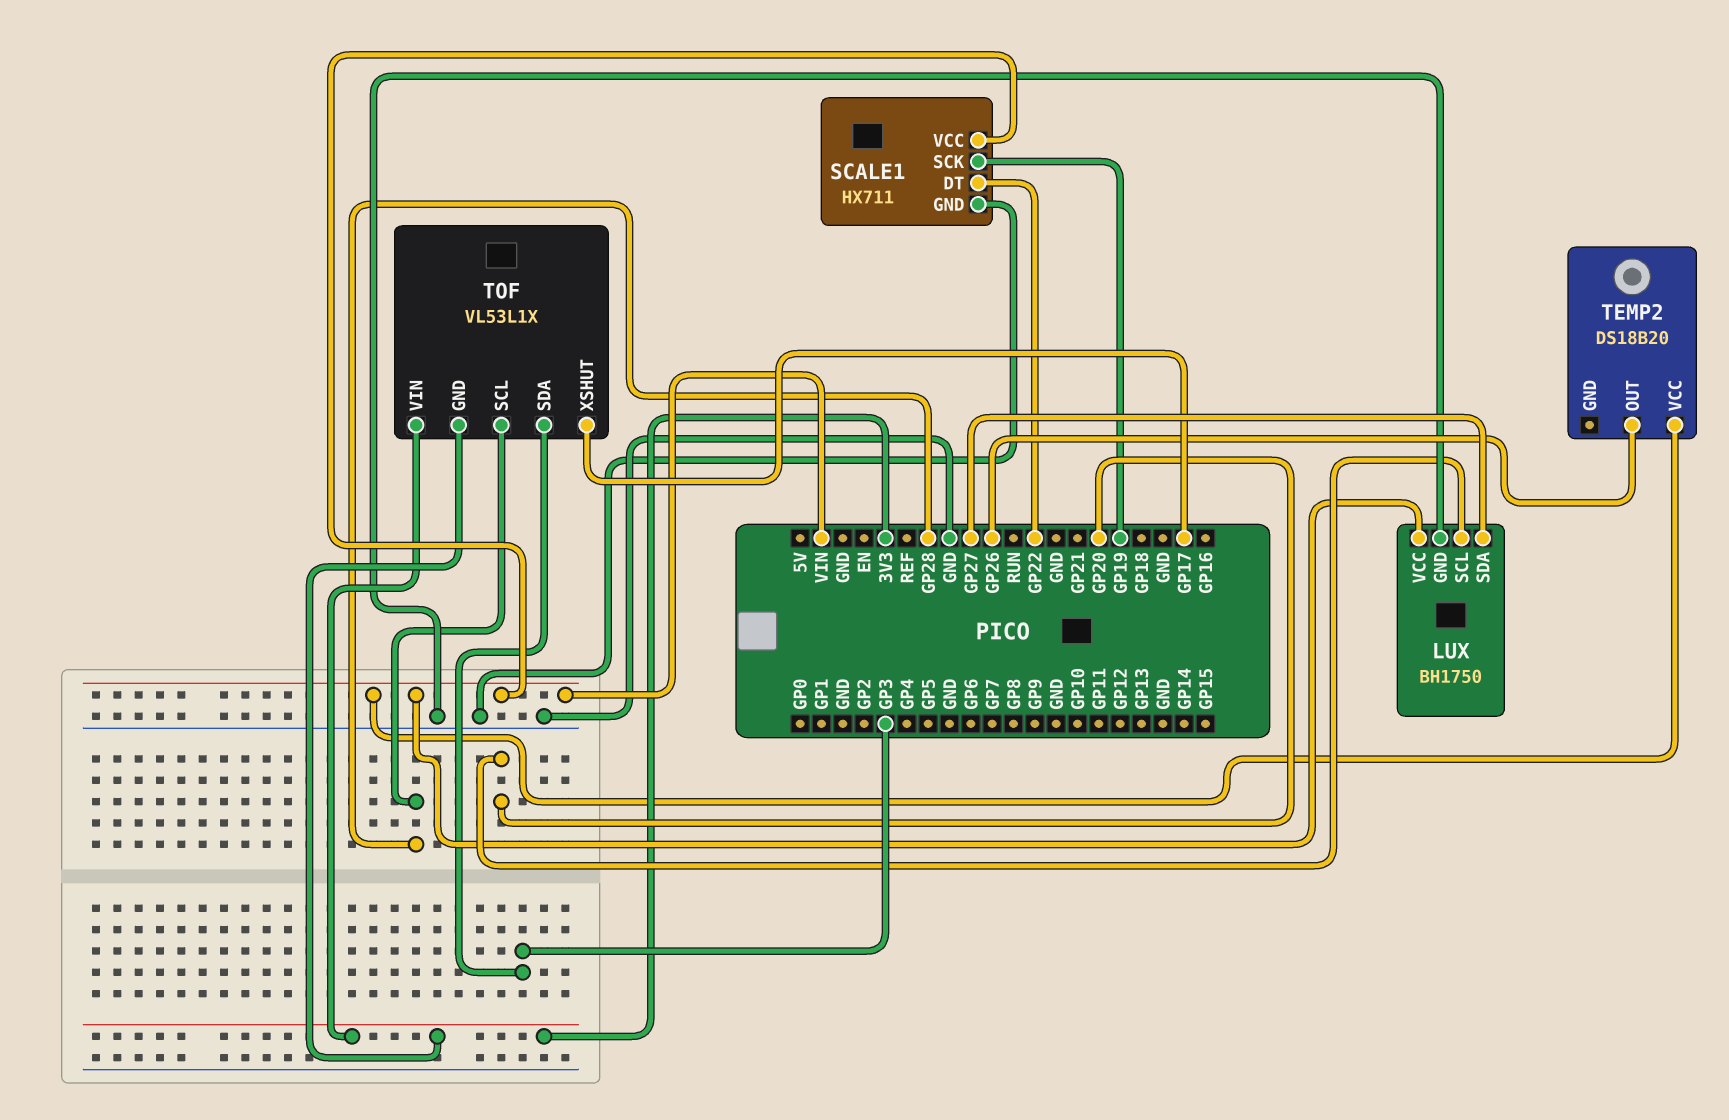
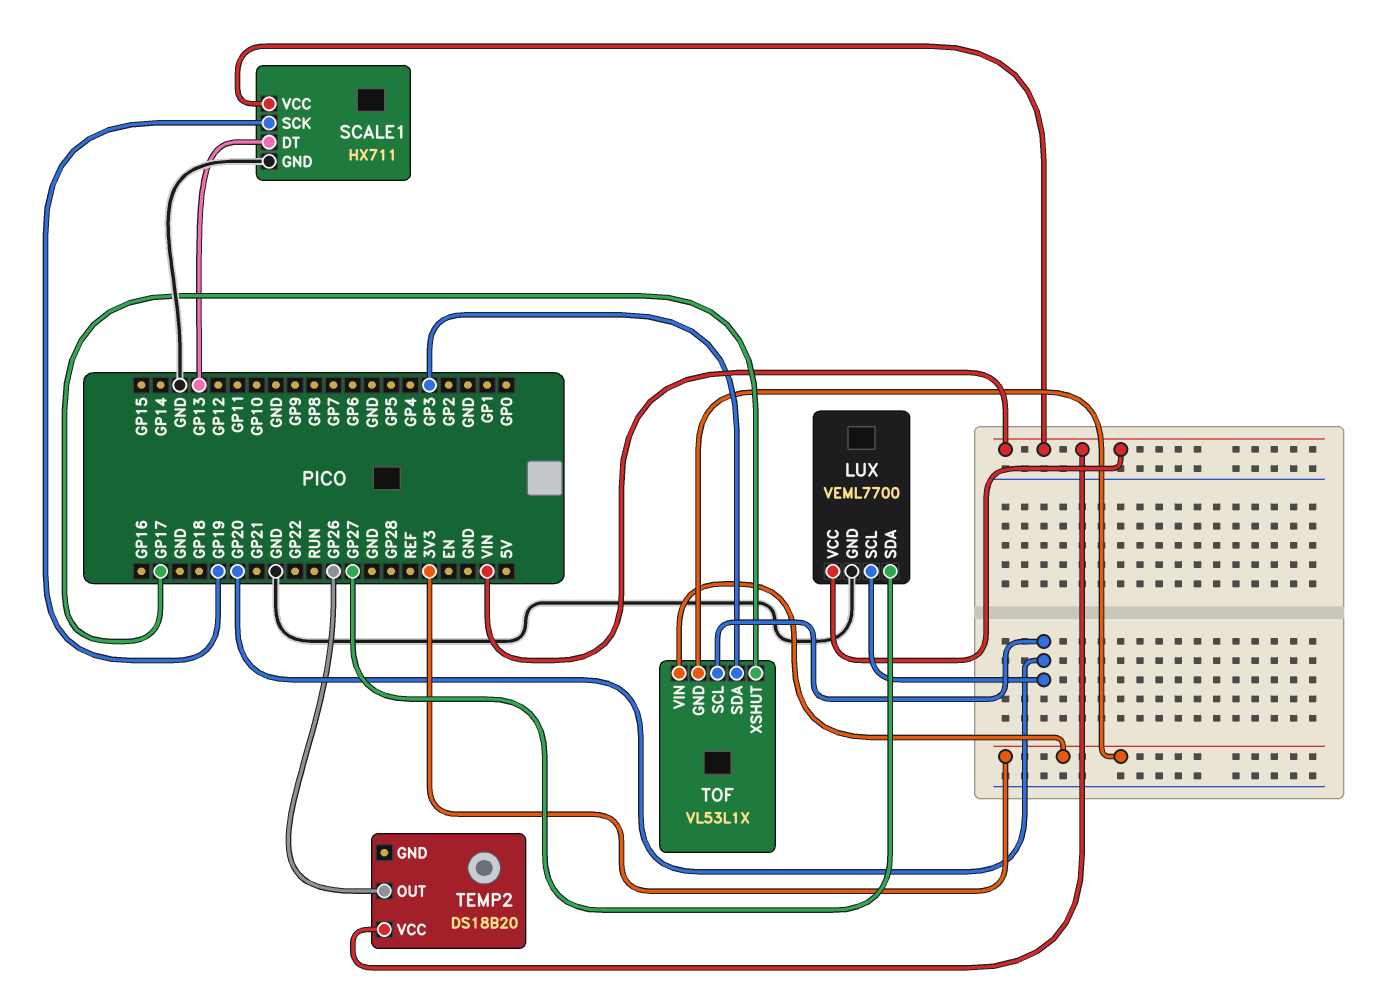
LUX: BH1750 -> VEML7700
SCALE1 pin DT: GP22 -> GP13
TOF pin SCL: GP28 -> GP20

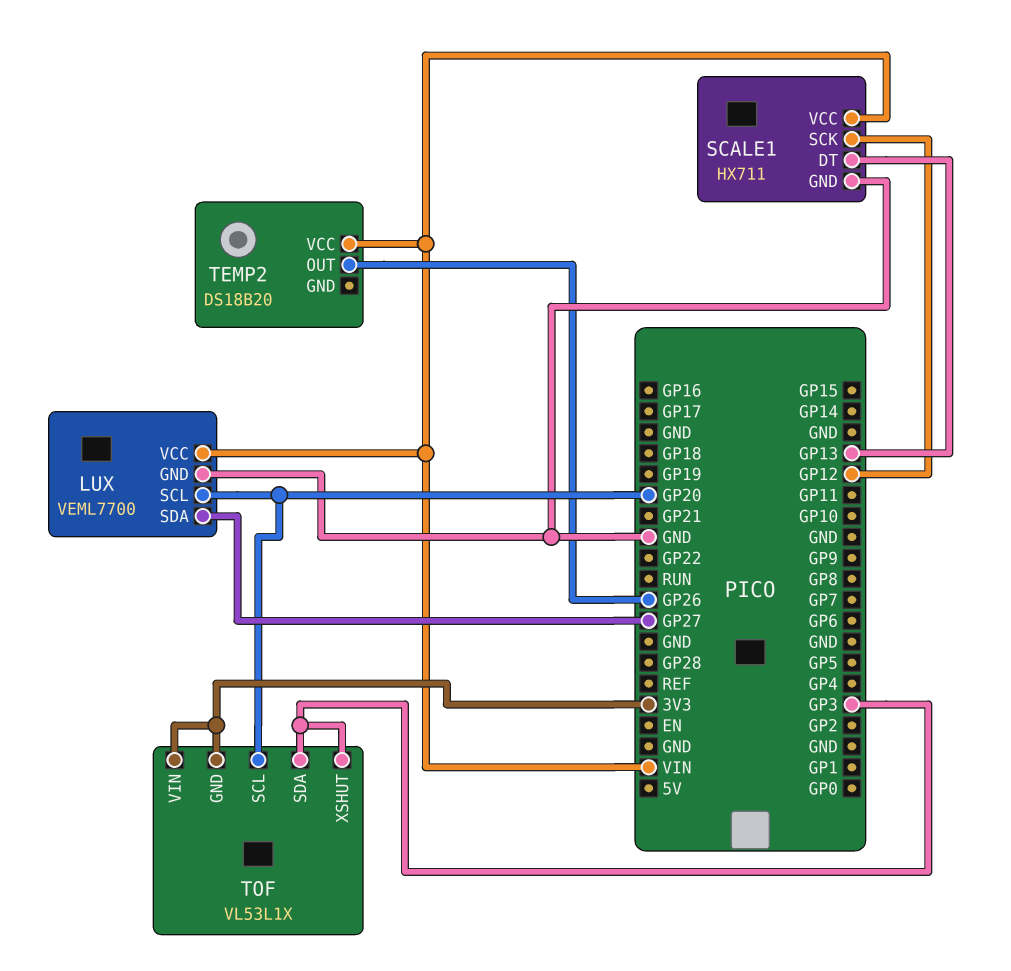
SCALE1 pin SCK: GP19 -> GP12
TOF pin XSHUT: GP17 -> GP3

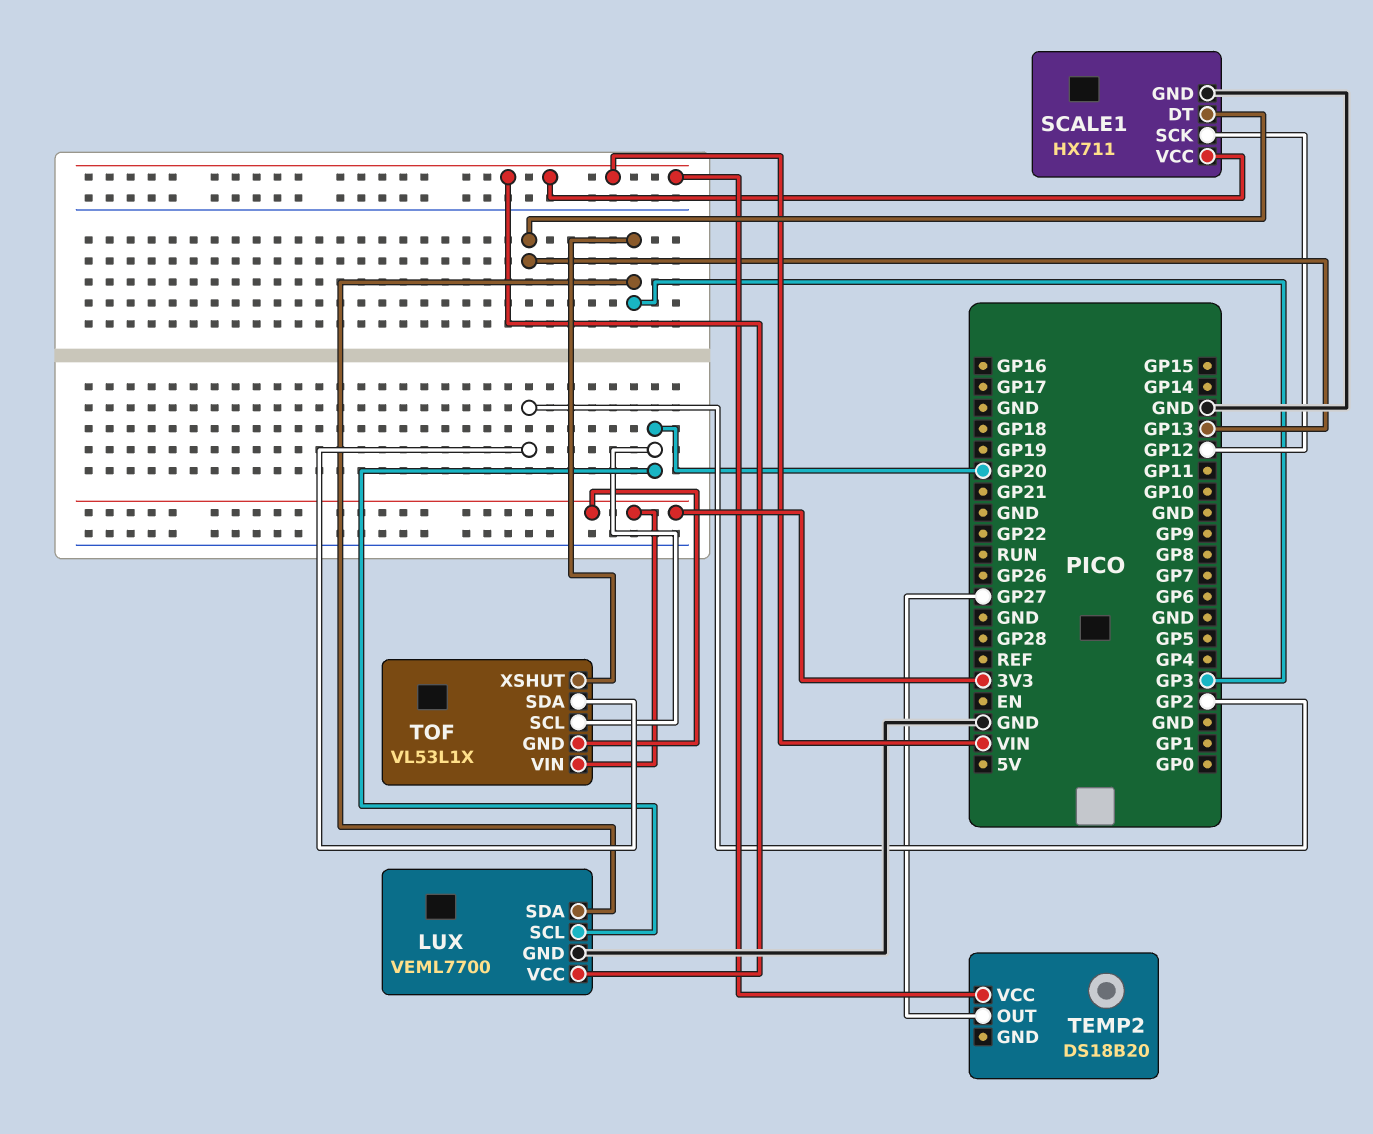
LUX pin SDA: GP27 -> GP3
TEMP2 pin OUT: GP26 -> GP27
TOF pin SDA: GP3 -> GP2

